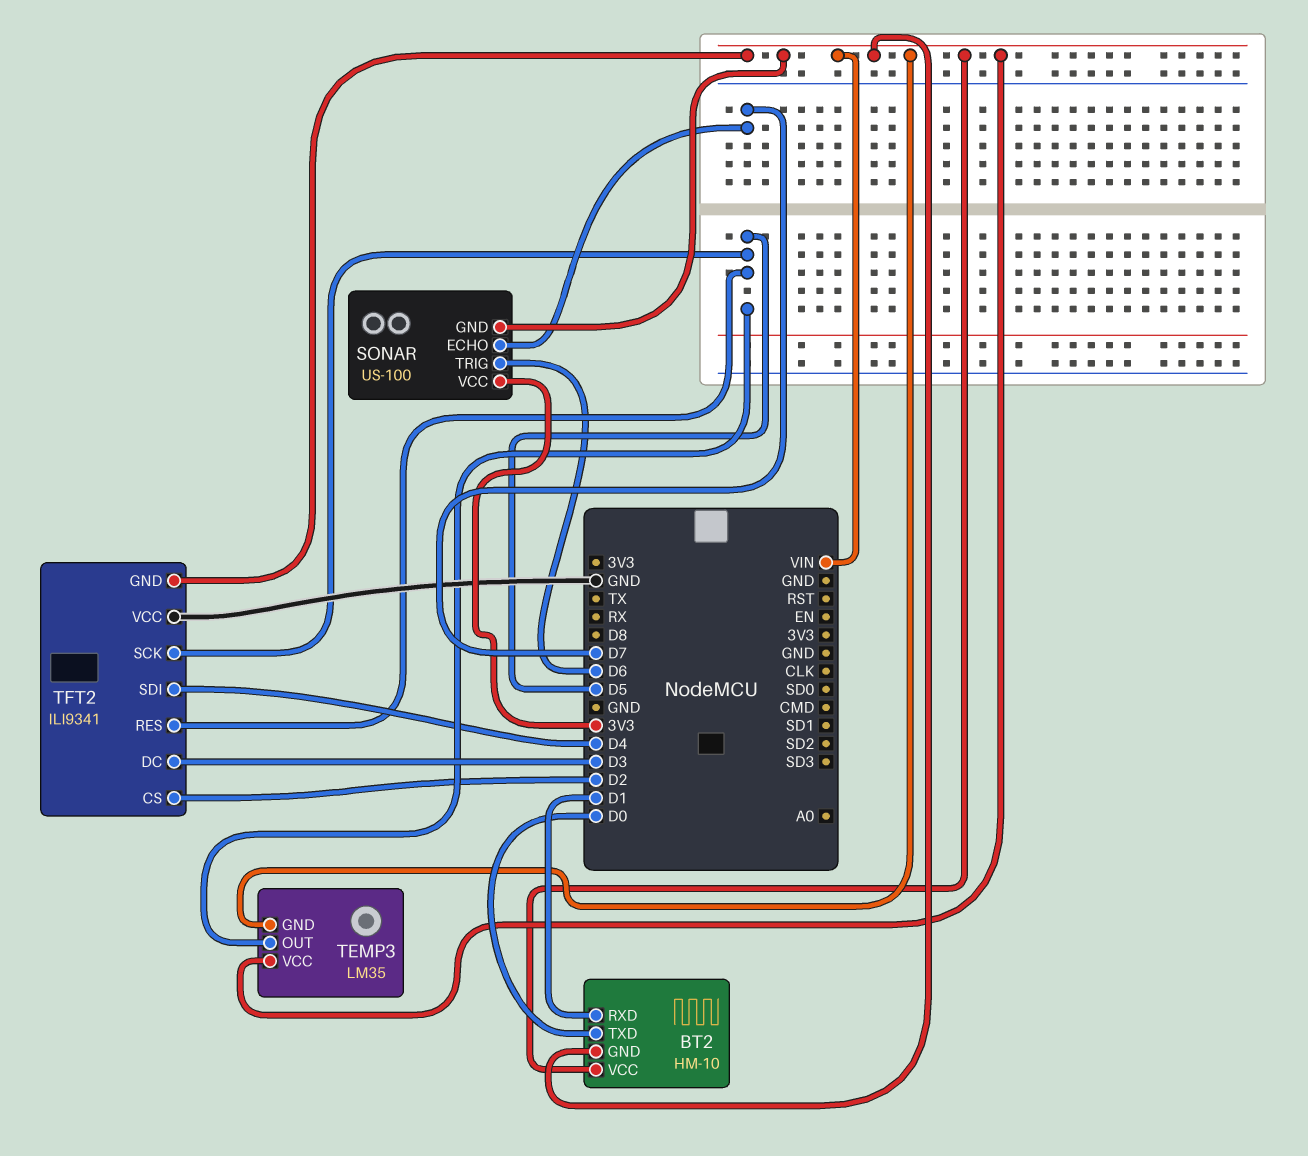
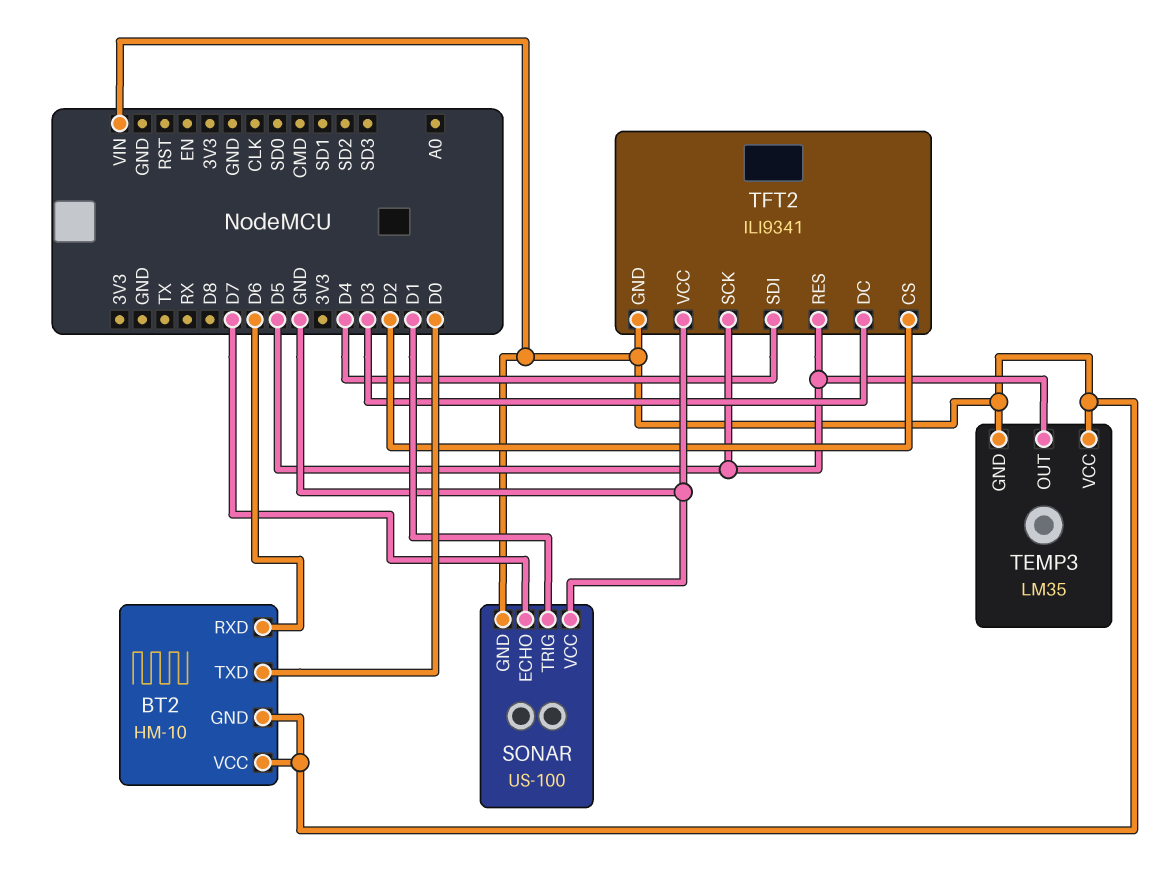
BT2 pin RXD: D1 -> D6
SONAR pin TRIG: D6 -> D1
SONAR pin VCC: 3V3 -> GND

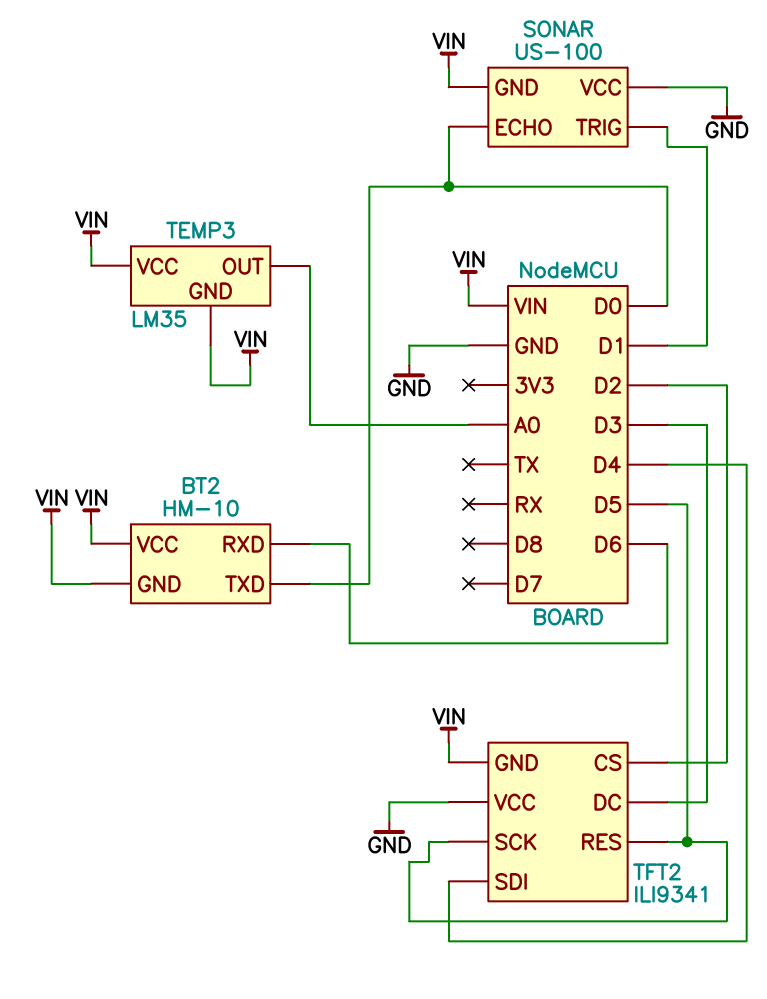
SONAR pin ECHO: D7 -> D0
TEMP3 pin OUT: D5 -> A0

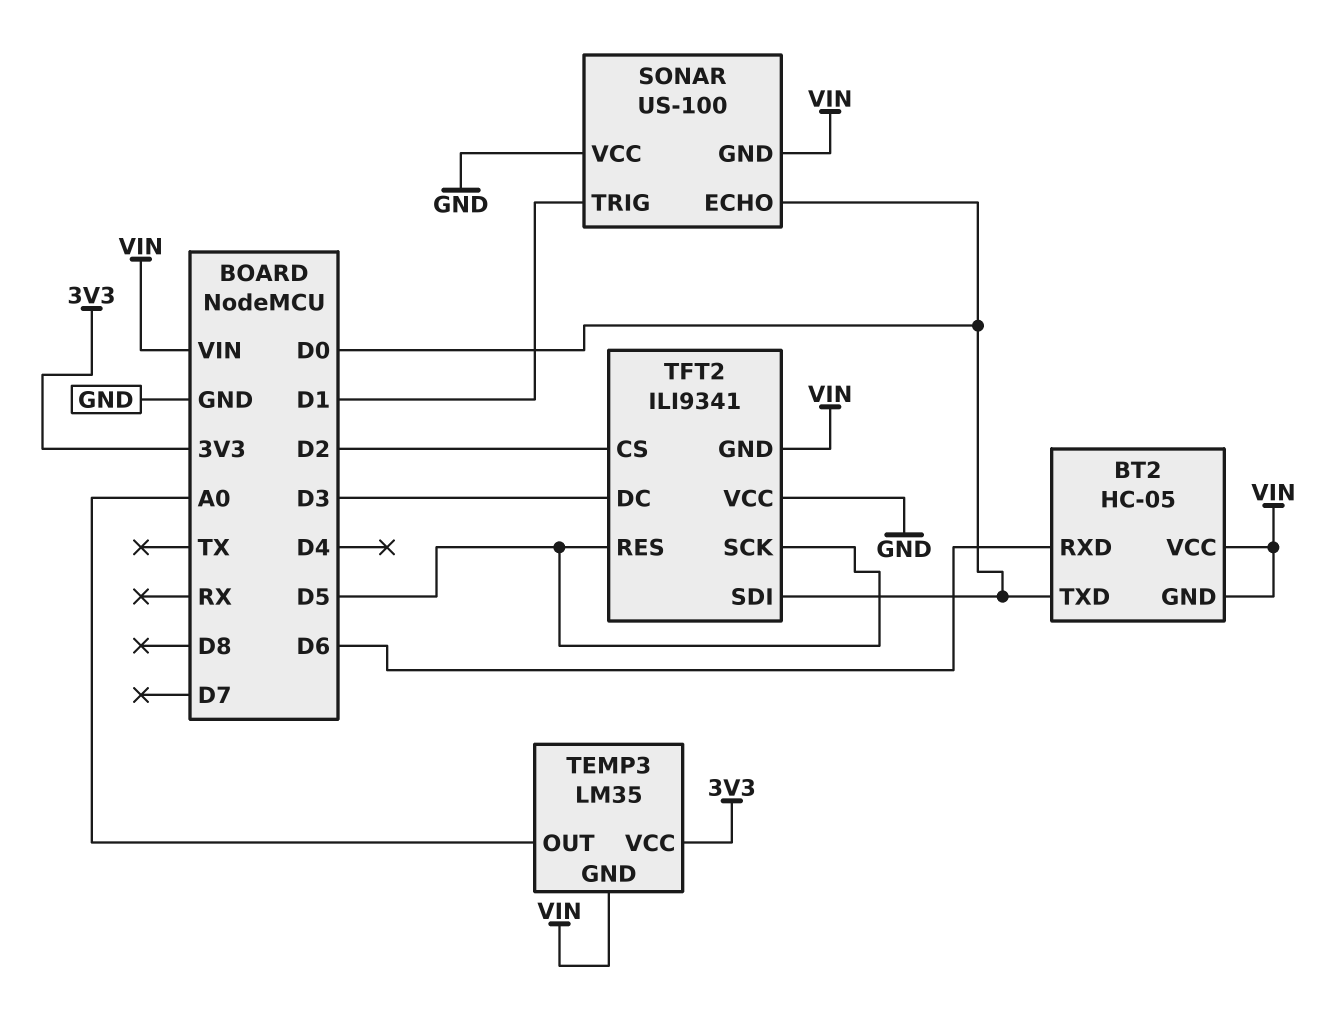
BT2: HM-10 -> HC-05
TEMP3 pin VCC: VIN -> 3V3
TFT2 pin SDI: D4 -> D0

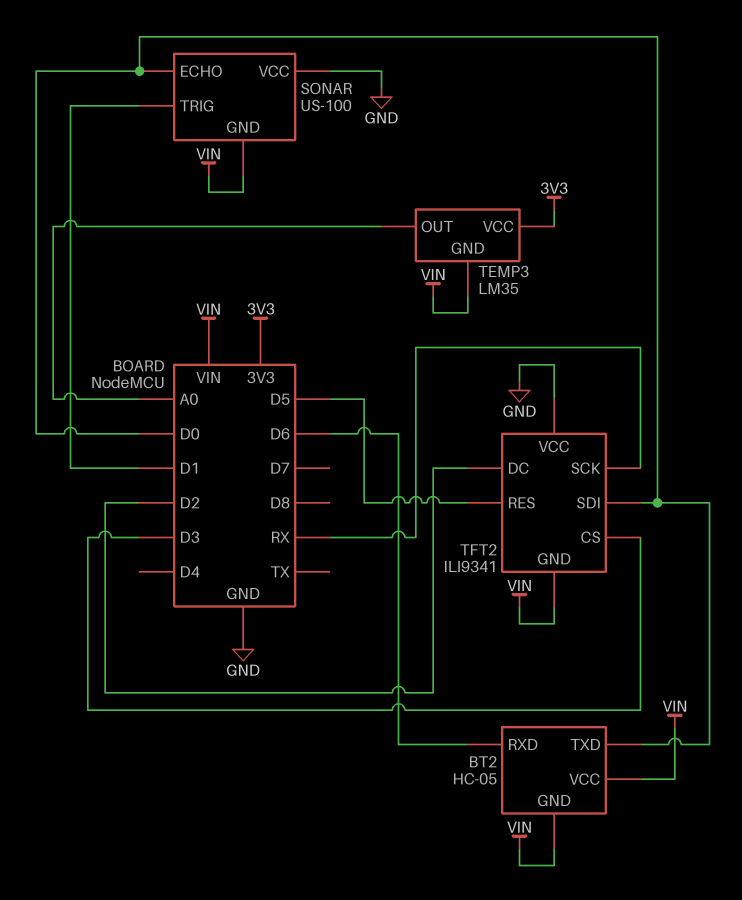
TFT2 pin CS: D2 -> D3
TFT2 pin DC: D3 -> D2
TFT2 pin SCK: D5 -> RX

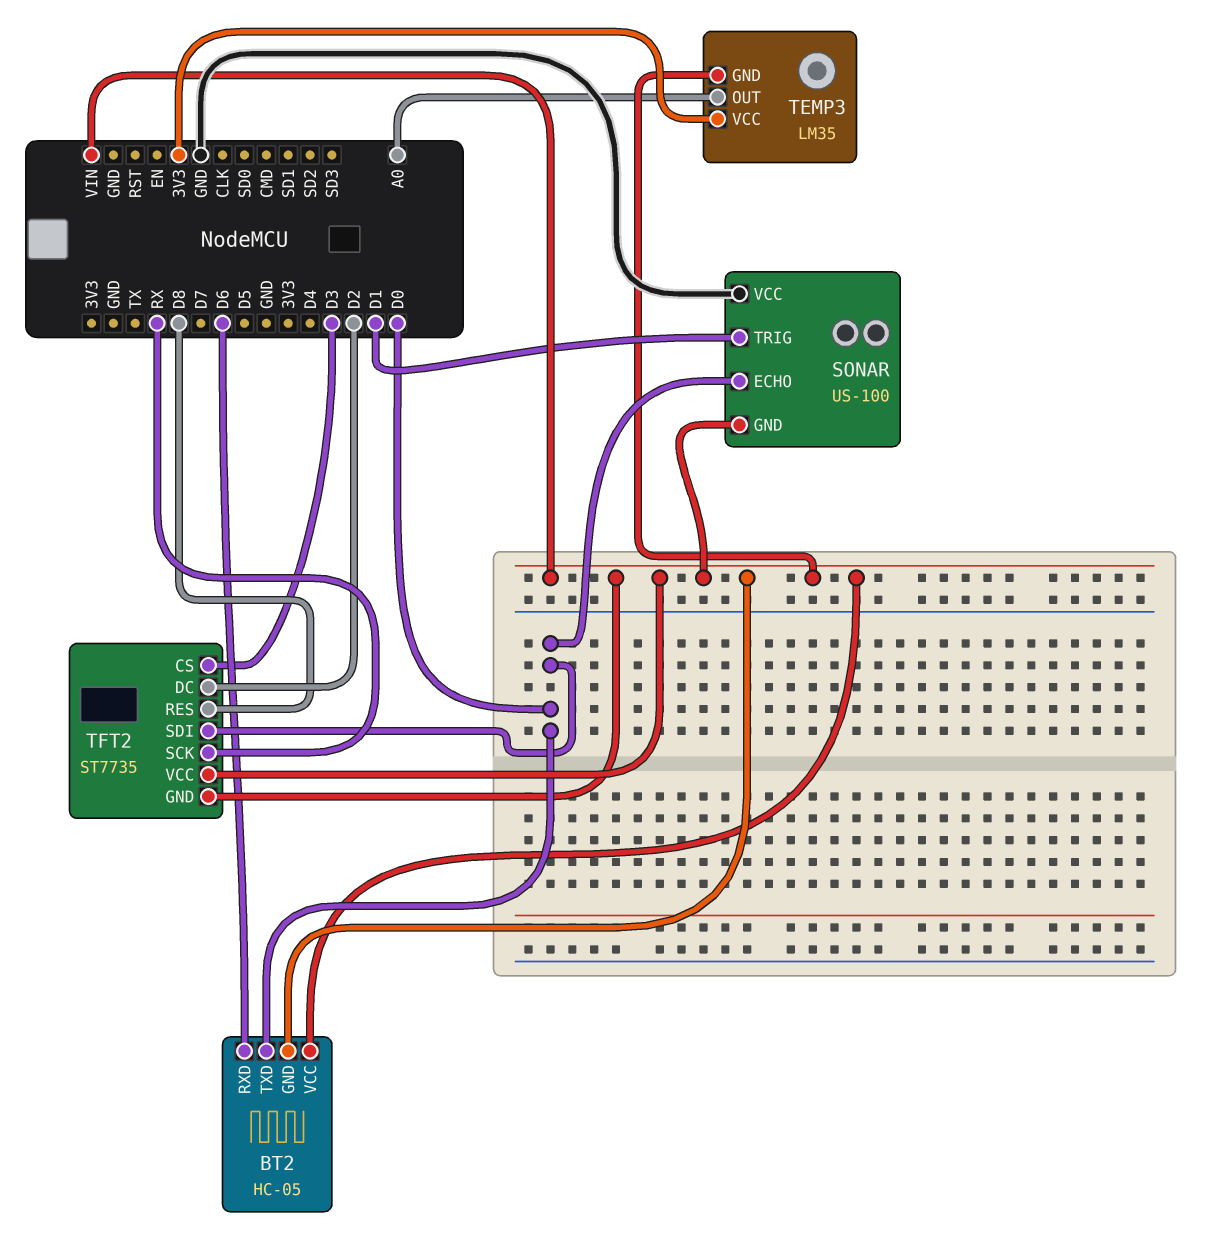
TFT2: ILI9341 -> ST7735
TFT2 pin RES: D5 -> D8
TFT2 pin VCC: GND -> VIN

